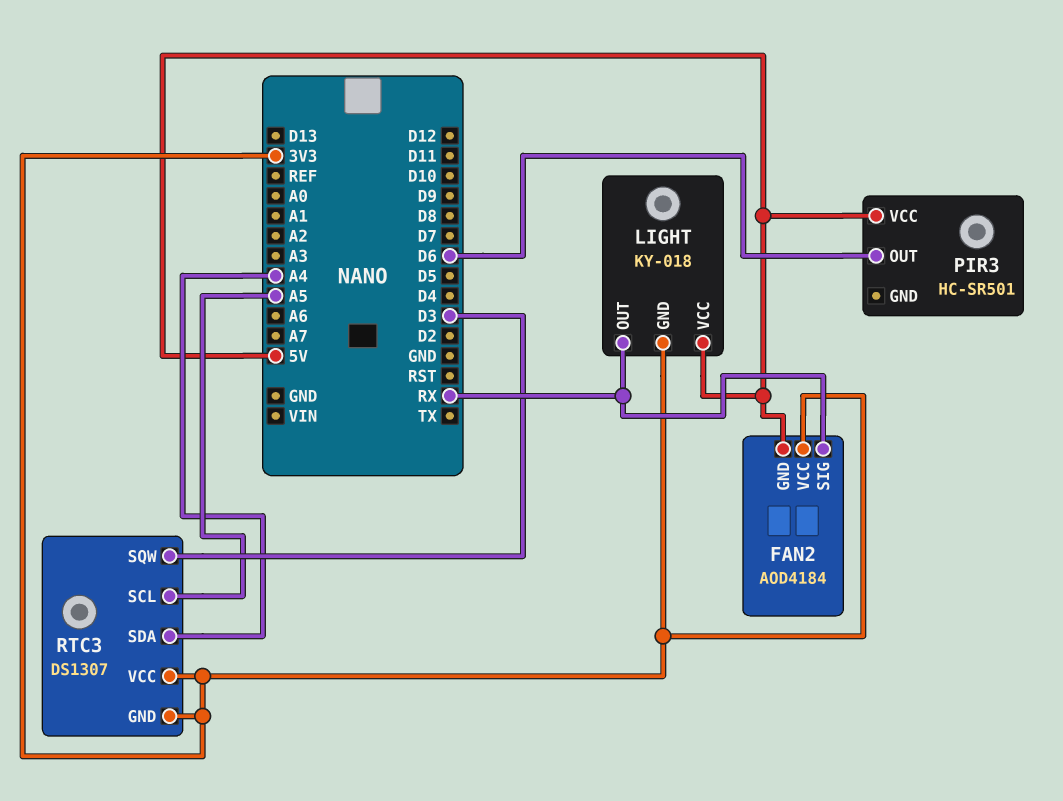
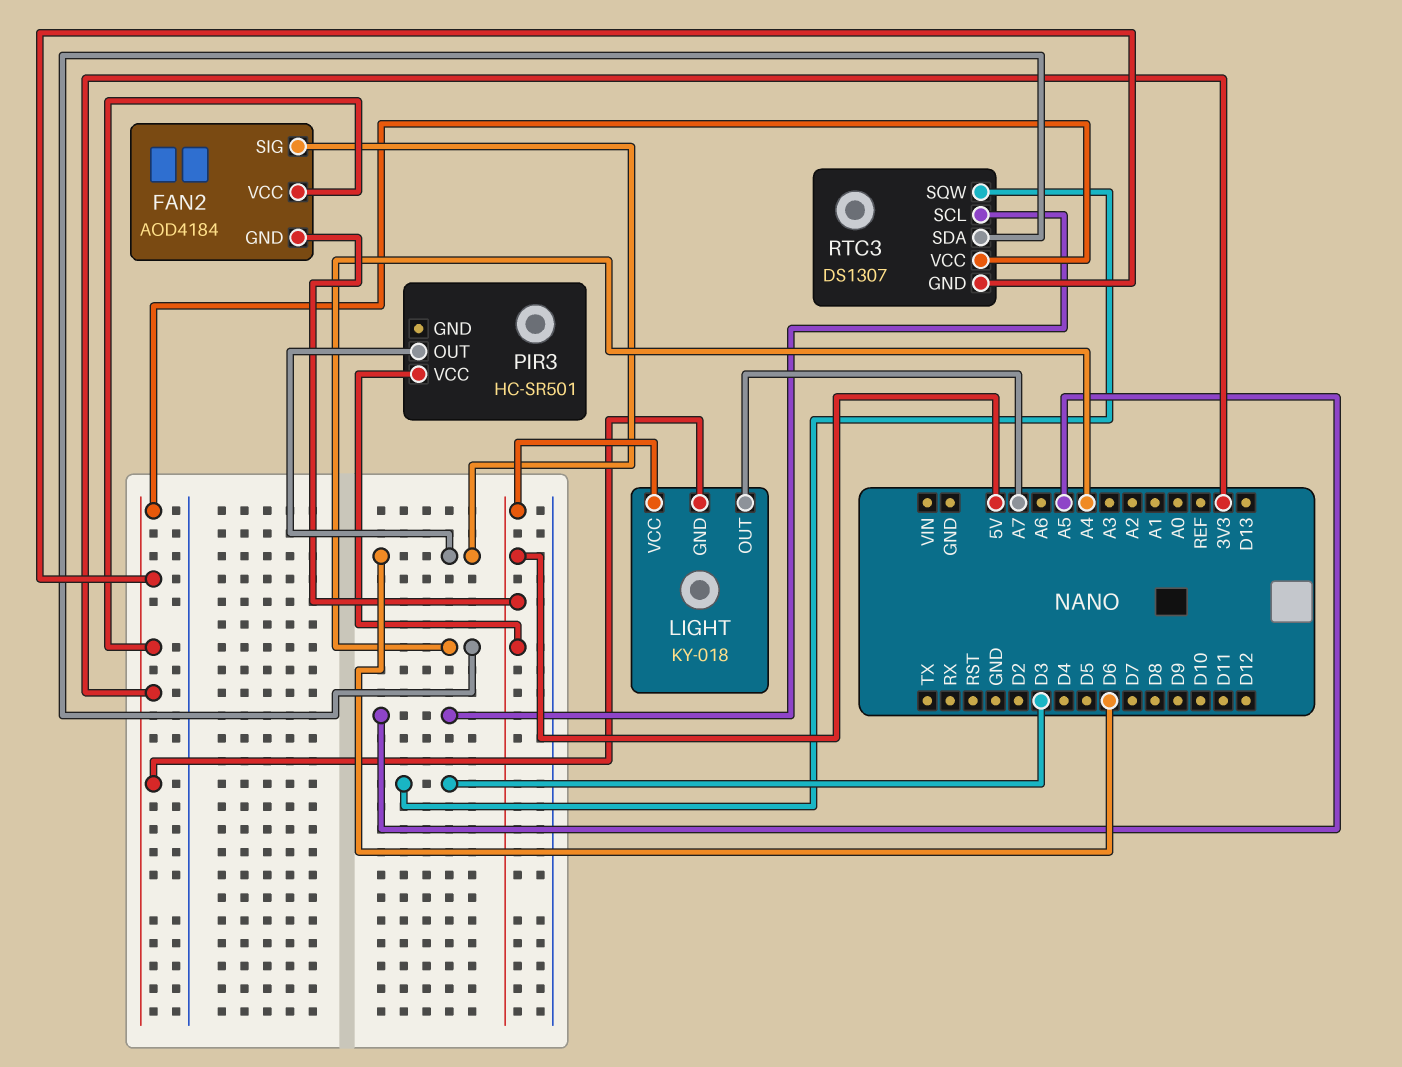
FAN2 pin SIG: RX -> D6
LIGHT pin OUT: RX -> A7

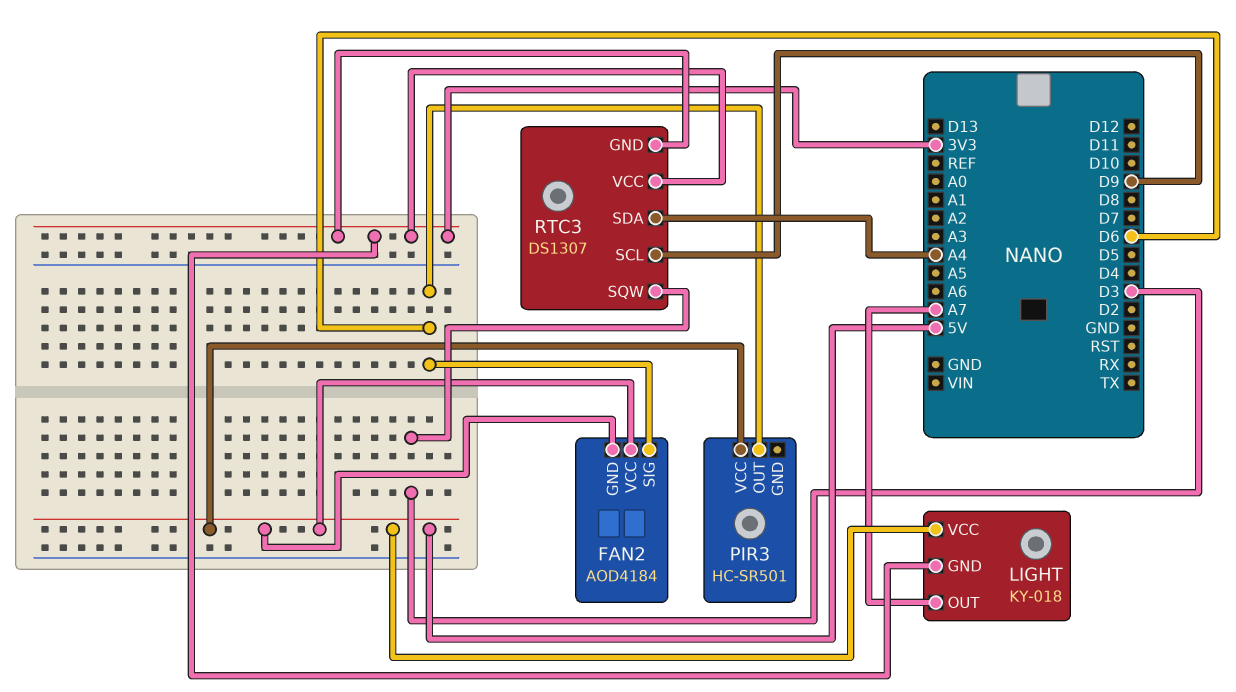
FAN2 pin VCC: 3V3 -> 5V
RTC3 pin SCL: A5 -> D9

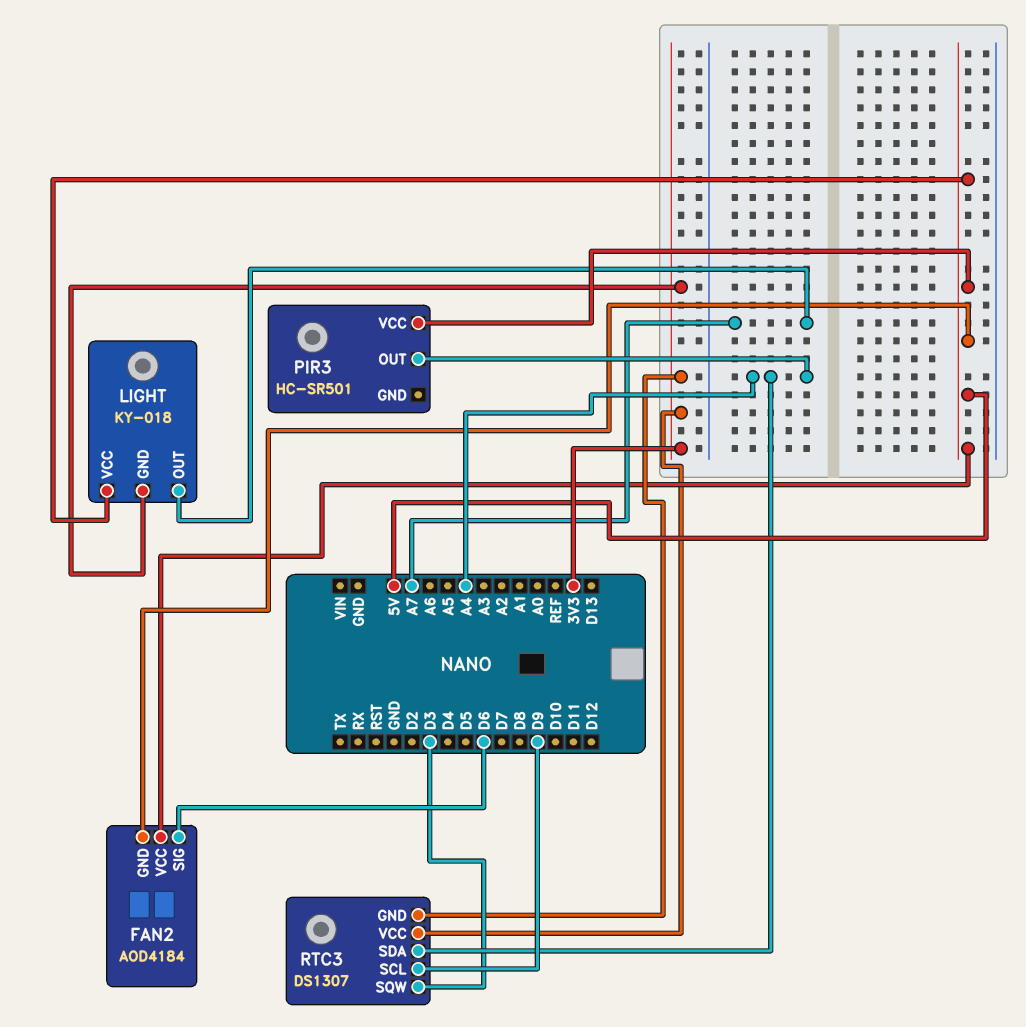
PIR3 pin OUT: D6 -> A4

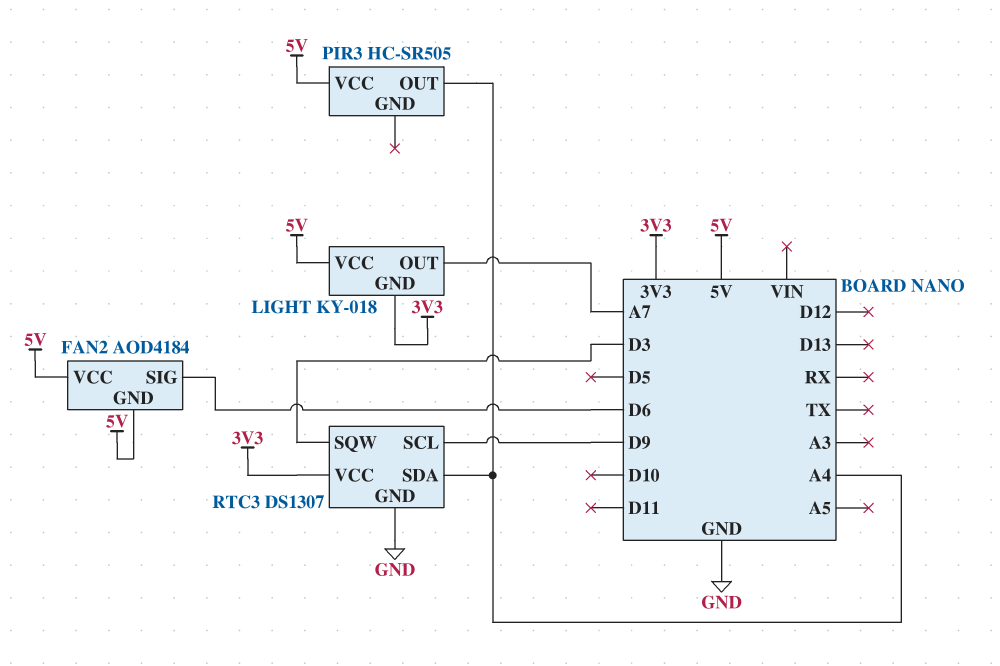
PIR3: HC-SR501 -> HC-SR505
RTC3 pin GND: 3V3 -> GND

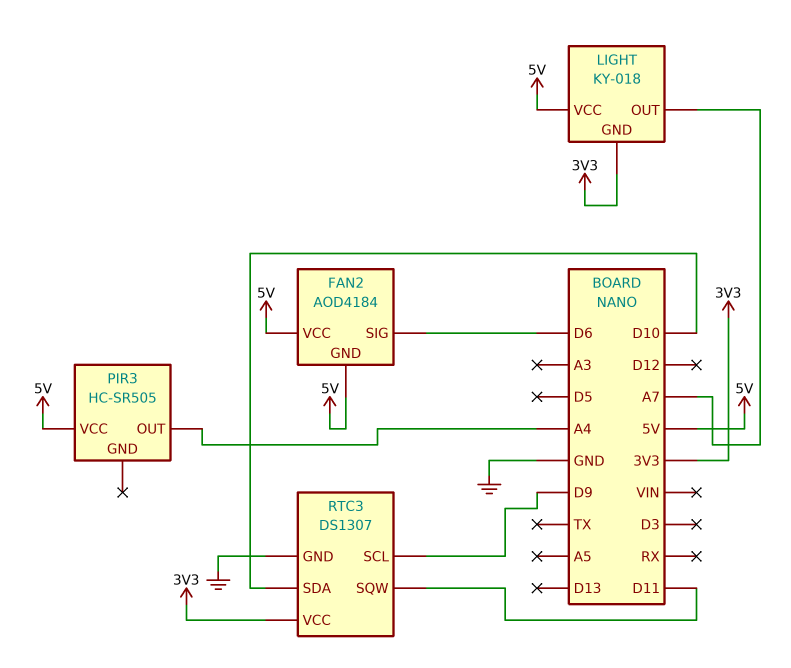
RTC3 pin SDA: A4 -> D10
RTC3 pin SQW: D3 -> D11

